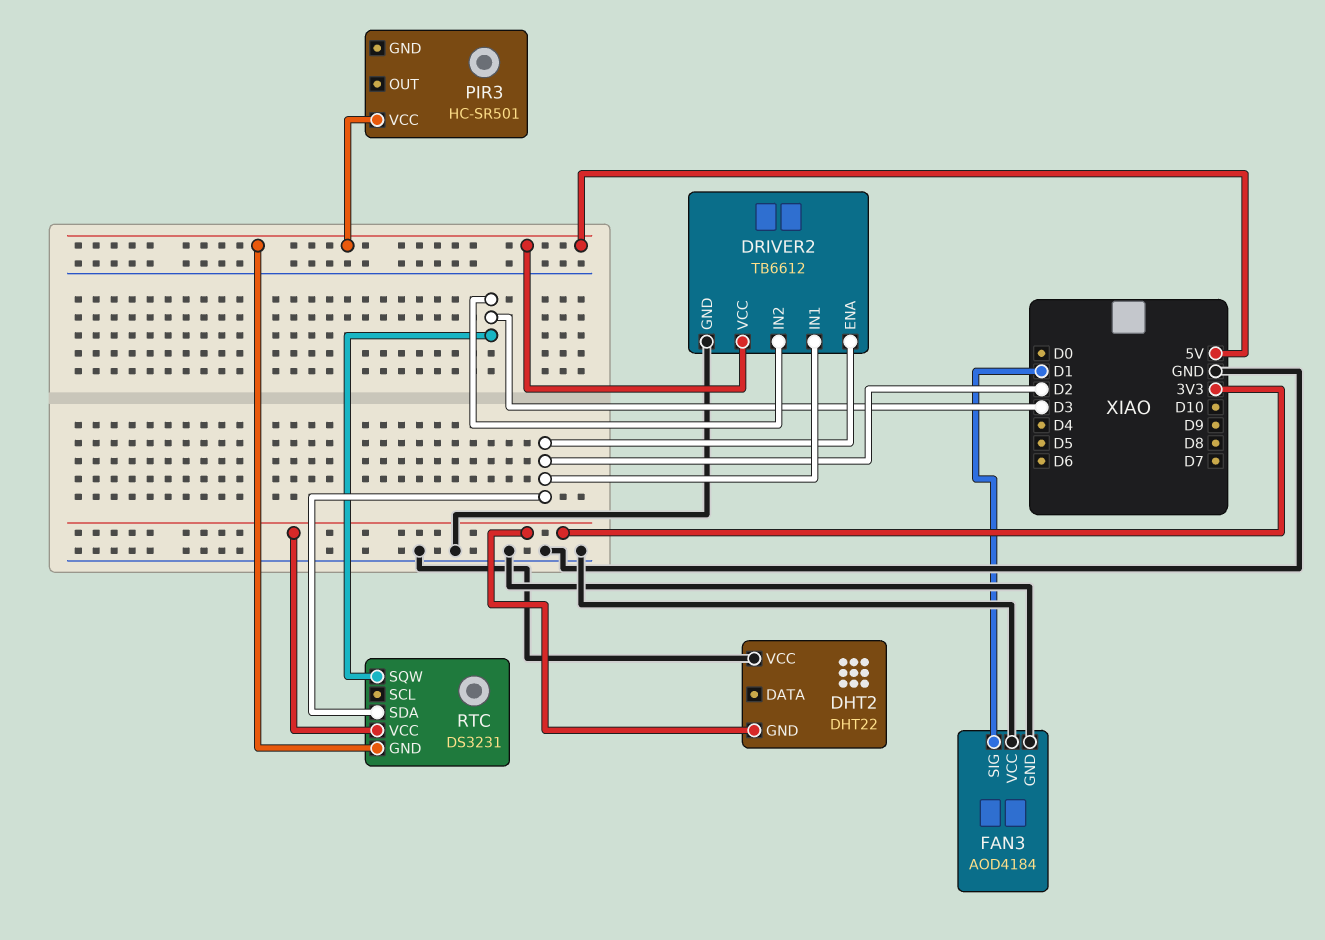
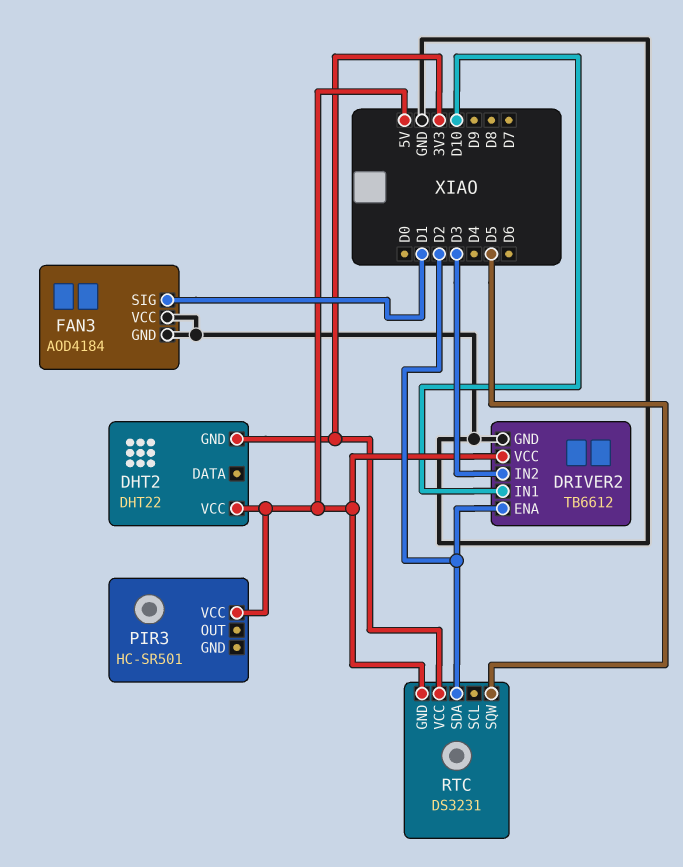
DHT2 pin VCC: GND -> 5V
DRIVER2 pin IN1: D2 -> D10
RTC pin SQW: D3 -> D5

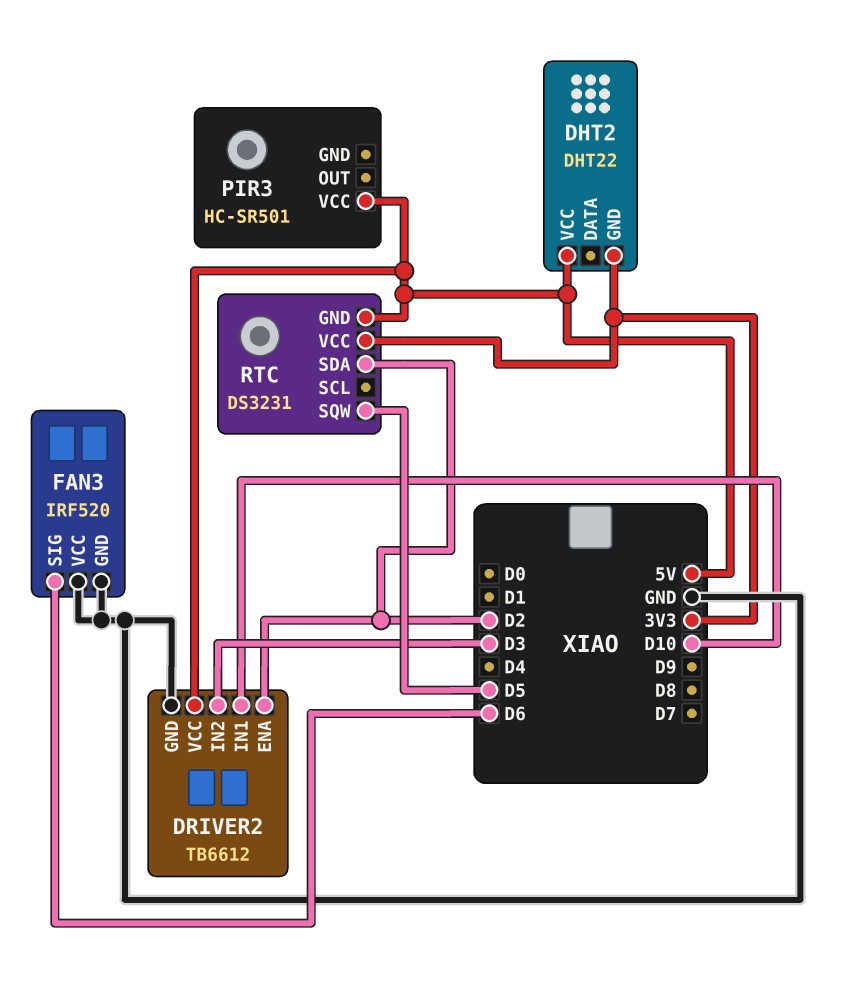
FAN3: AOD4184 -> IRF520
FAN3 pin SIG: D1 -> D6

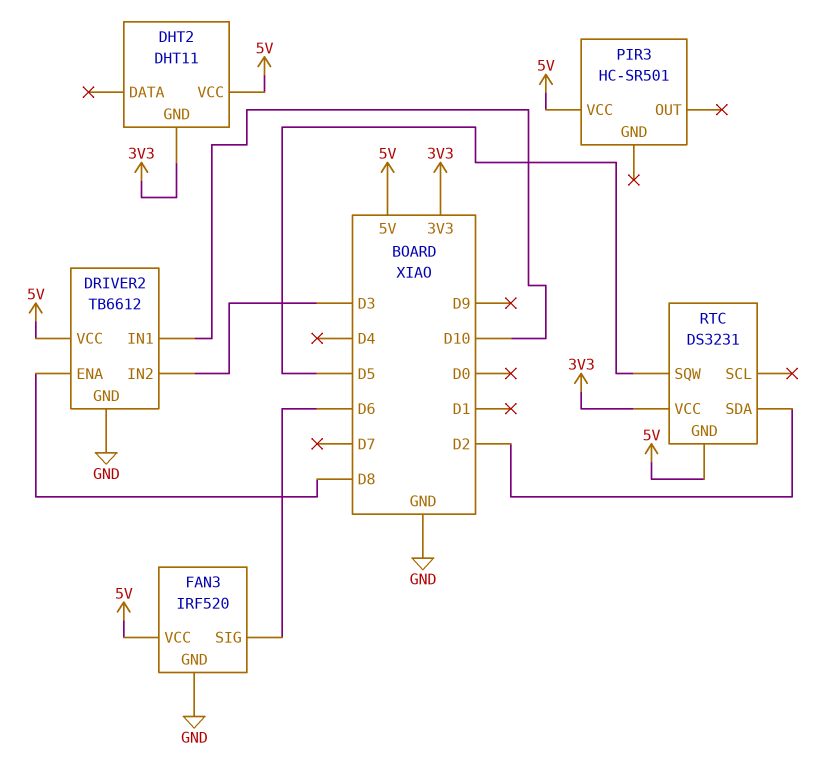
DHT2: DHT22 -> DHT11
DRIVER2 pin ENA: D2 -> D8
FAN3 pin VCC: GND -> 5V

